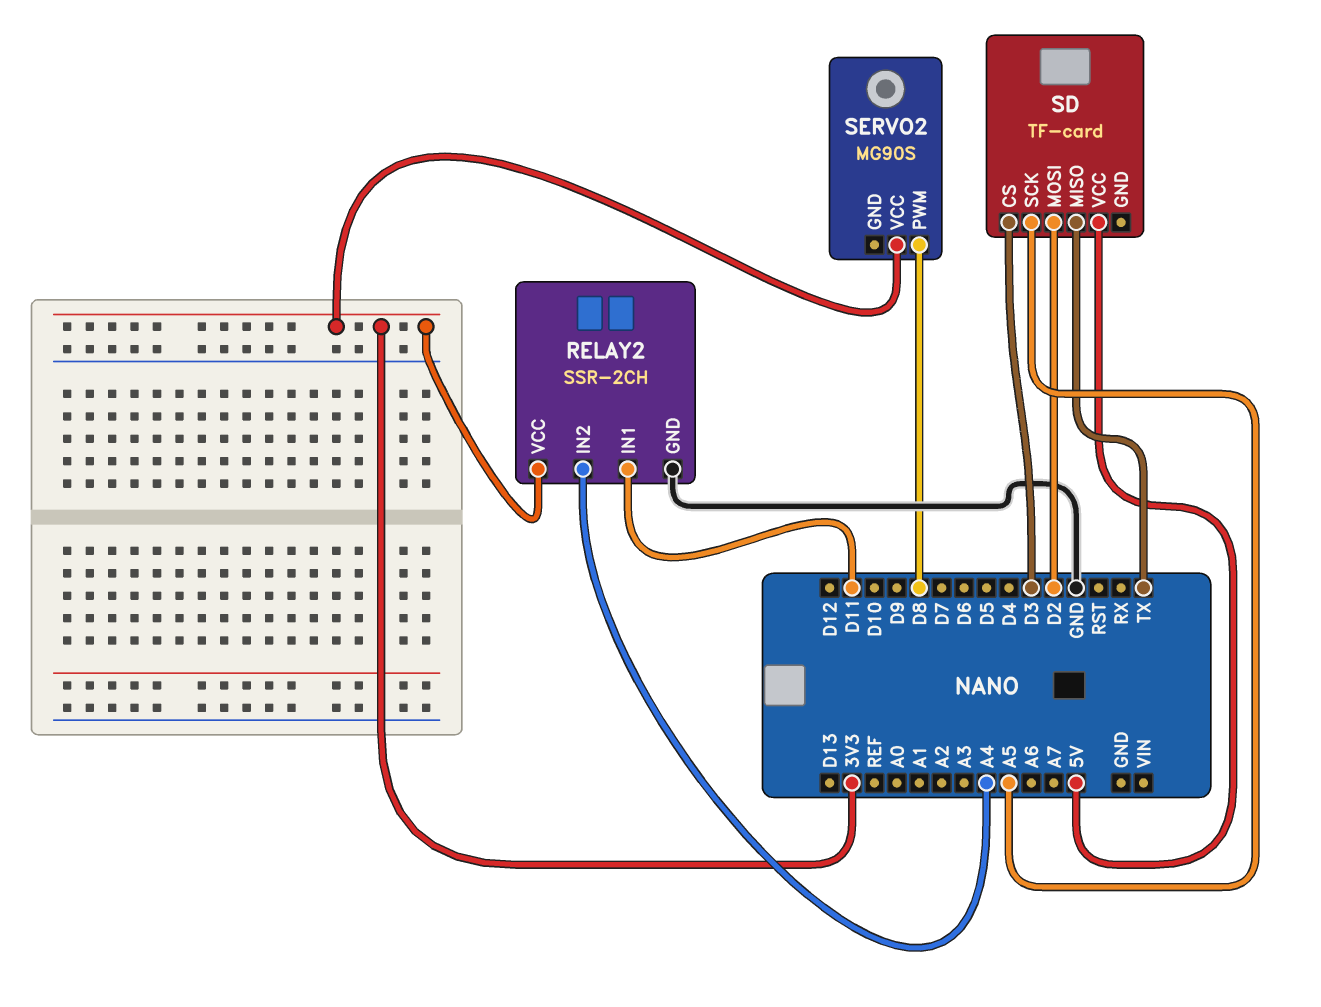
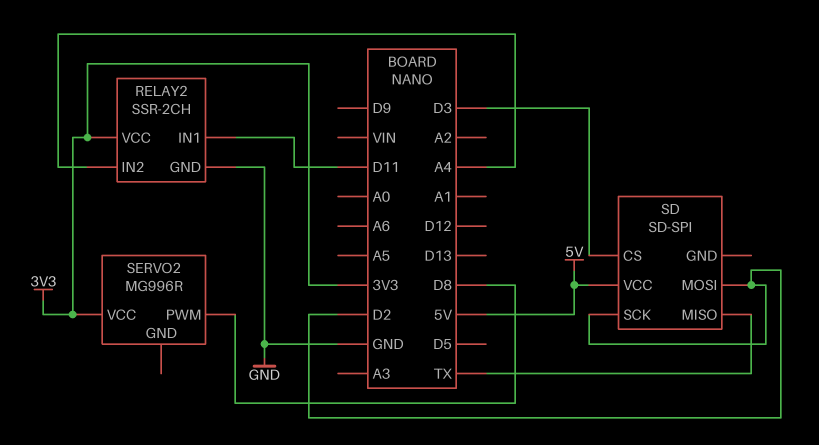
SD: TF-card -> SD-SPI
SD pin SCK: A5 -> D2
SERVO2: MG90S -> MG996R

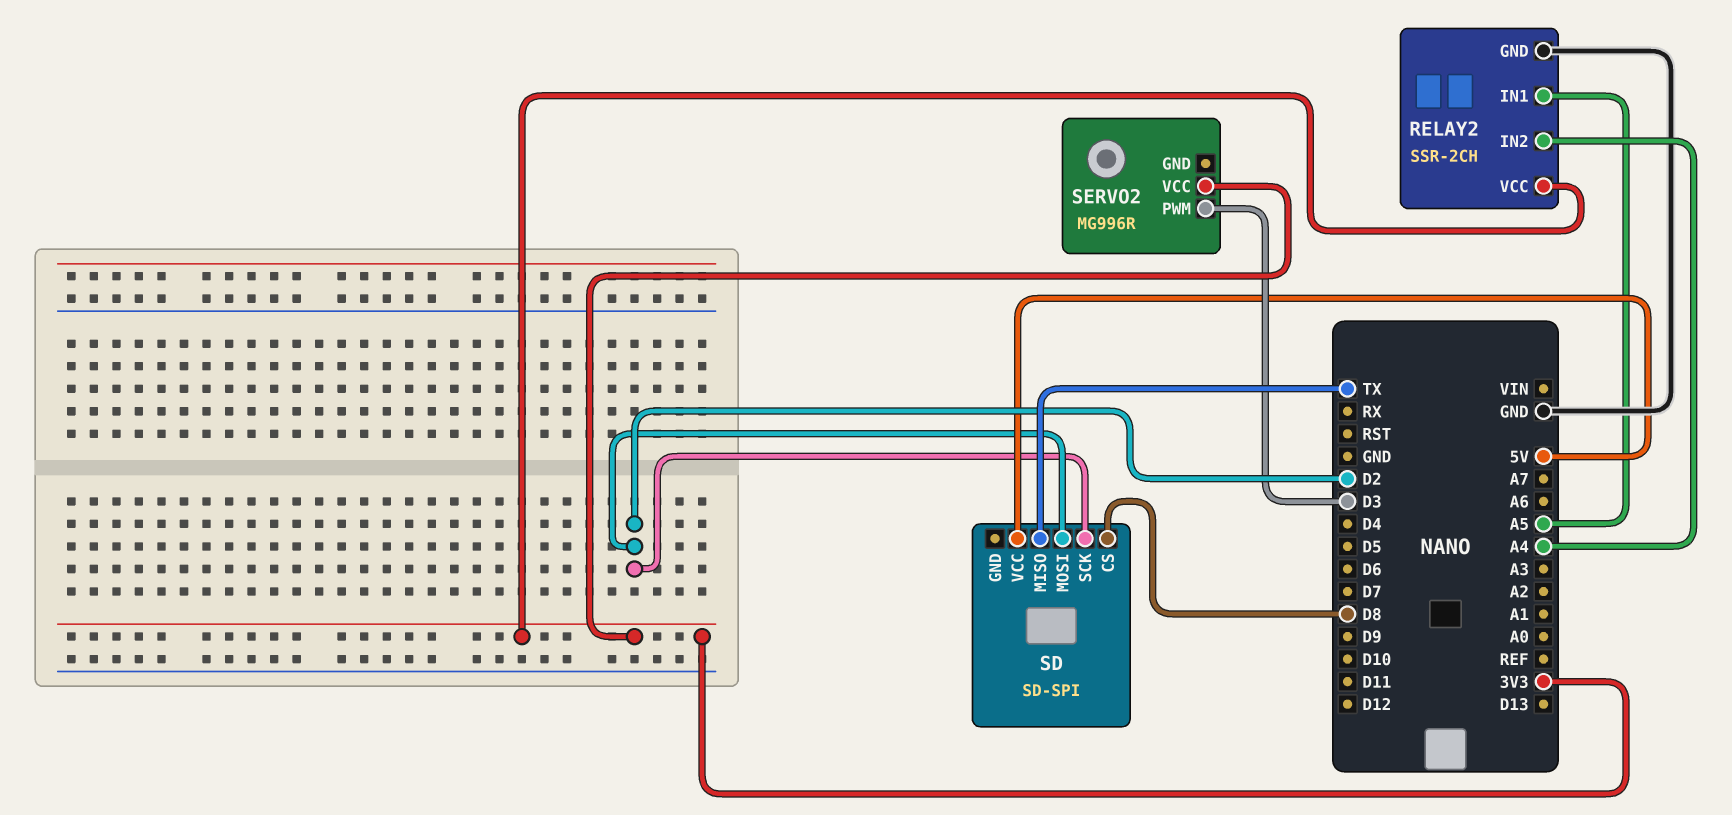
RELAY2 pin IN1: D11 -> A5
SD pin CS: D3 -> D8
SERVO2 pin PWM: D8 -> D3

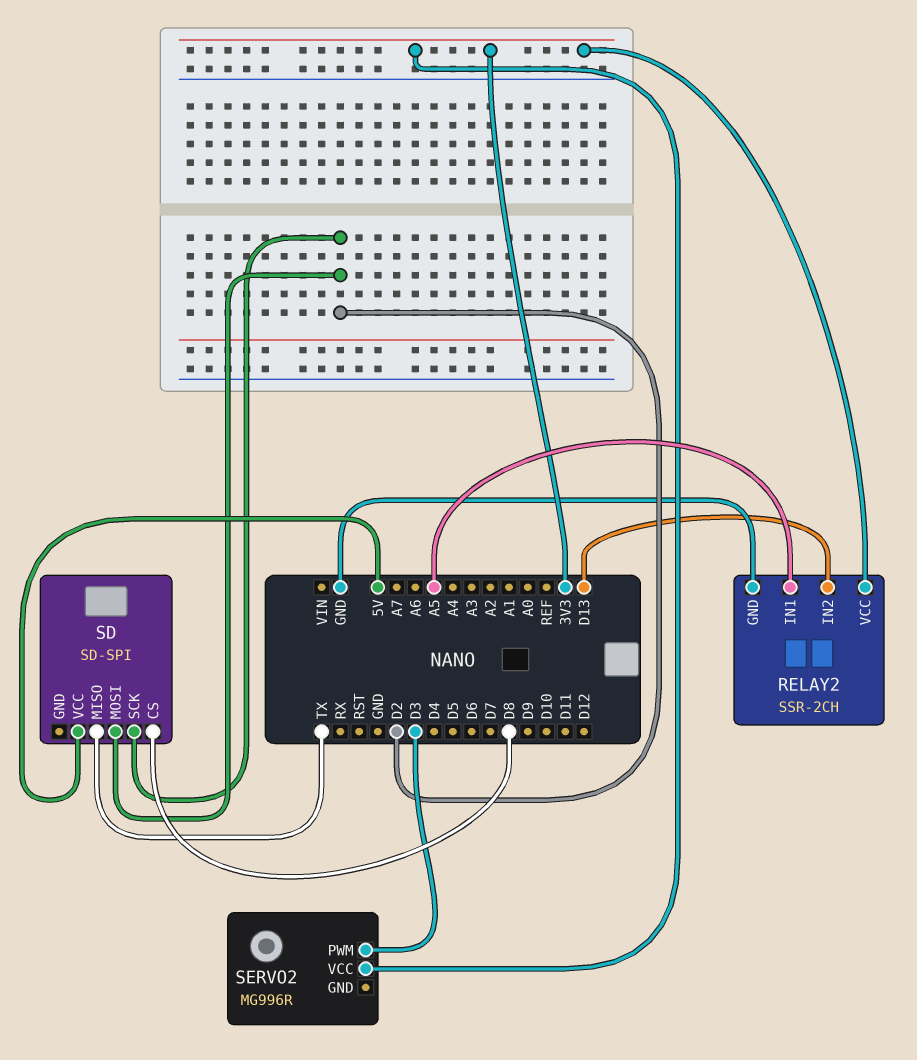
RELAY2 pin IN2: A4 -> D13

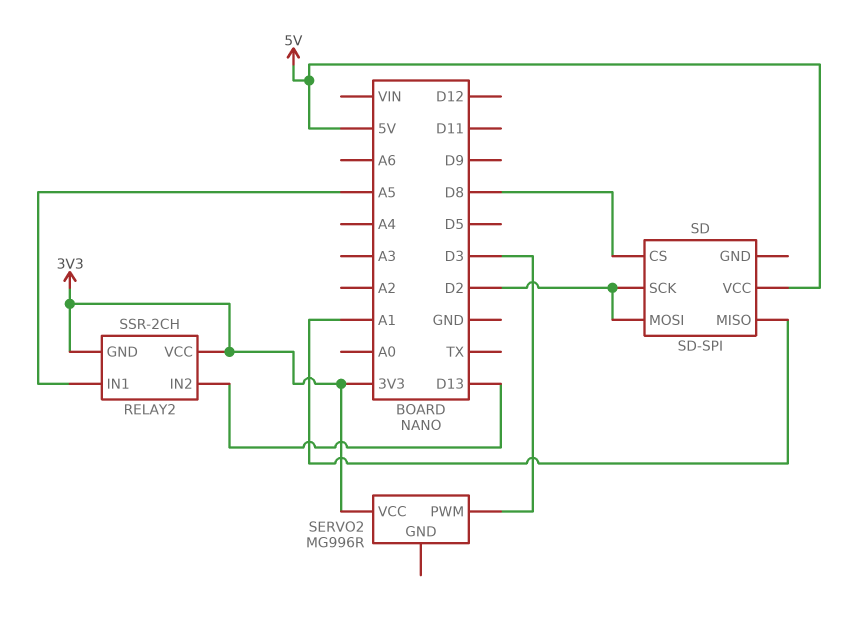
RELAY2 pin GND: GND -> 3V3
SD pin MISO: TX -> A1

